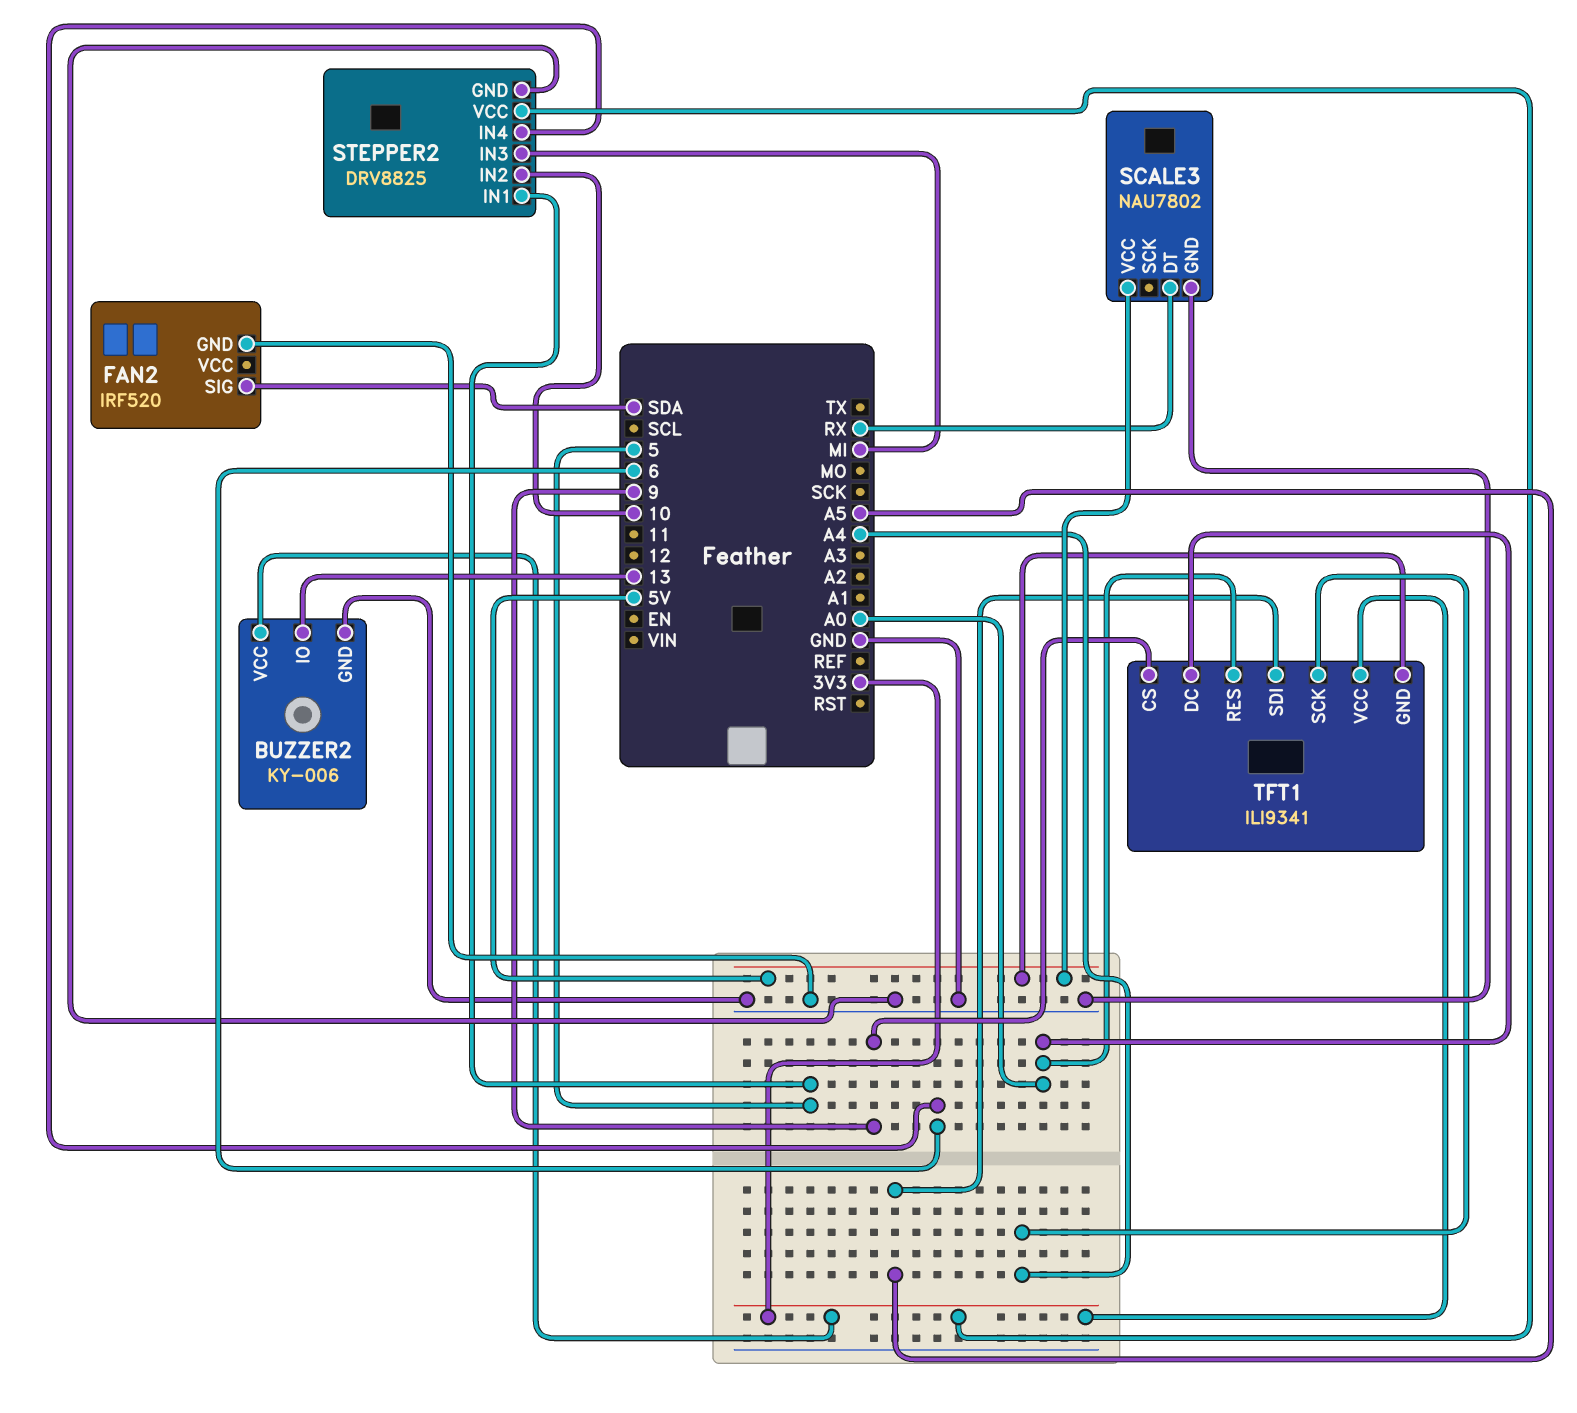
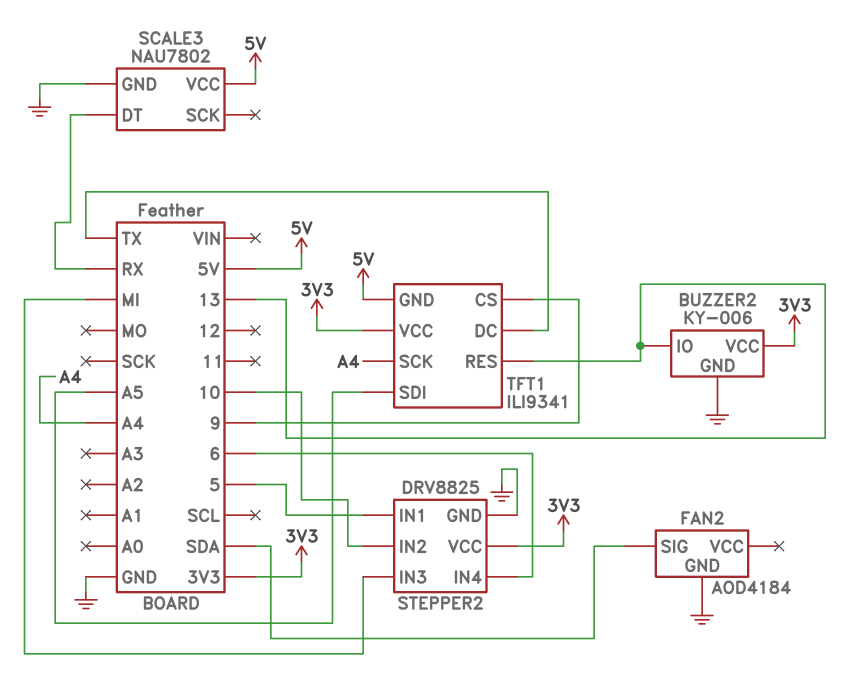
FAN2: IRF520 -> AOD4184
TFT1 pin DC: A0 -> TX
TFT1 pin RES: A0 -> 13

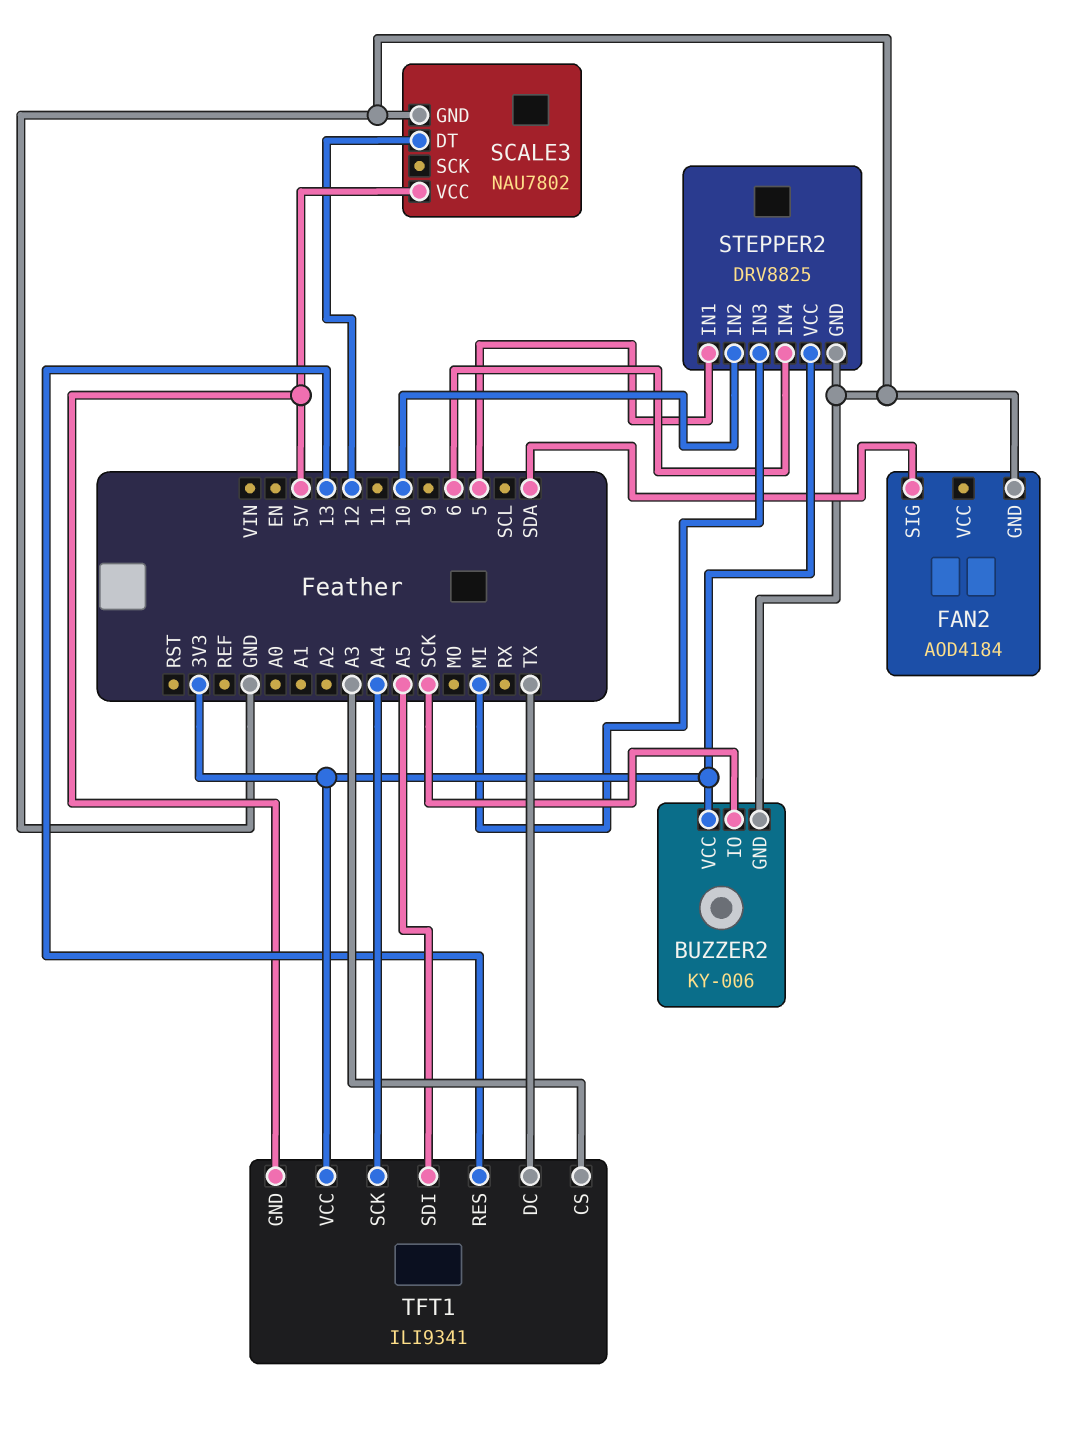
BUZZER2 pin IO: 13 -> SCK
SCALE3 pin DT: RX -> 12
TFT1 pin CS: 9 -> A3

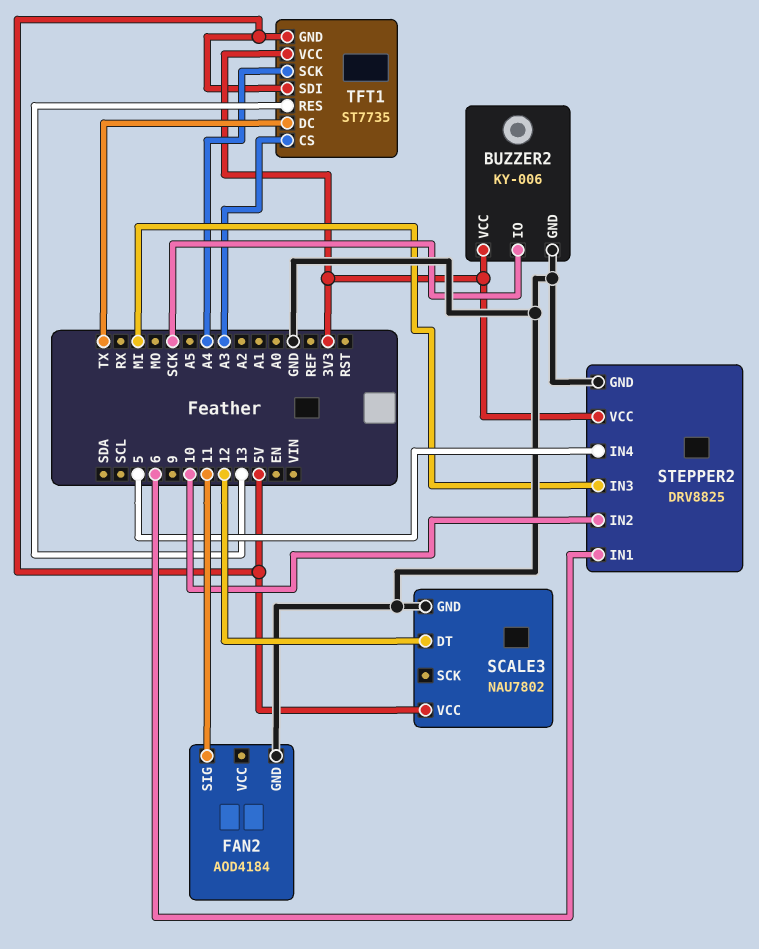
FAN2 pin SIG: SDA -> 11
STEPPER2 pin IN1: 5 -> 6
STEPPER2 pin IN4: 6 -> 5
TFT1: ILI9341 -> ST7735
TFT1 pin SDI: A5 -> 5V

